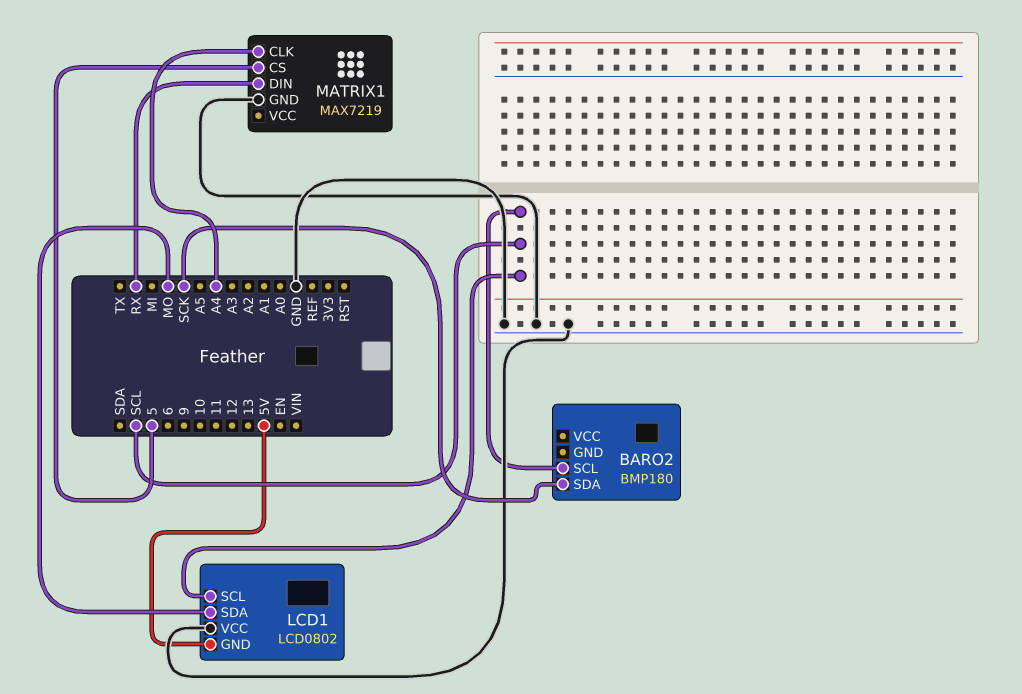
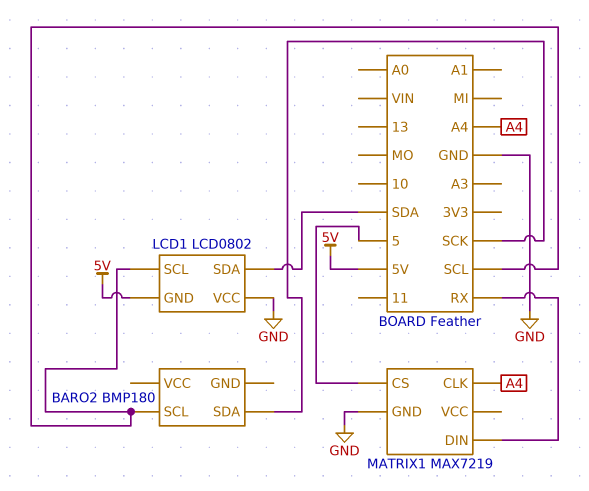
LCD1 pin SDA: MO -> SDA

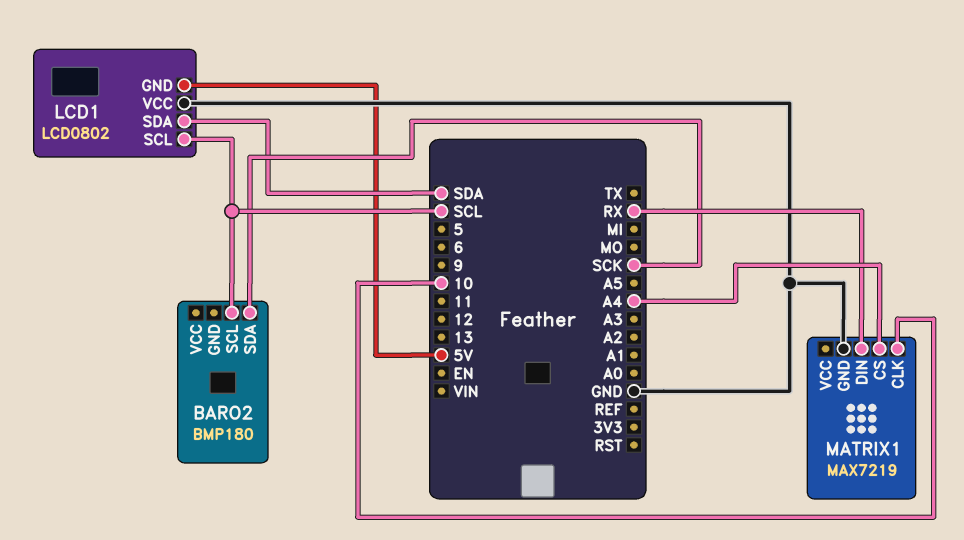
MATRIX1 pin CLK: A4 -> 10
MATRIX1 pin CS: 5 -> A4

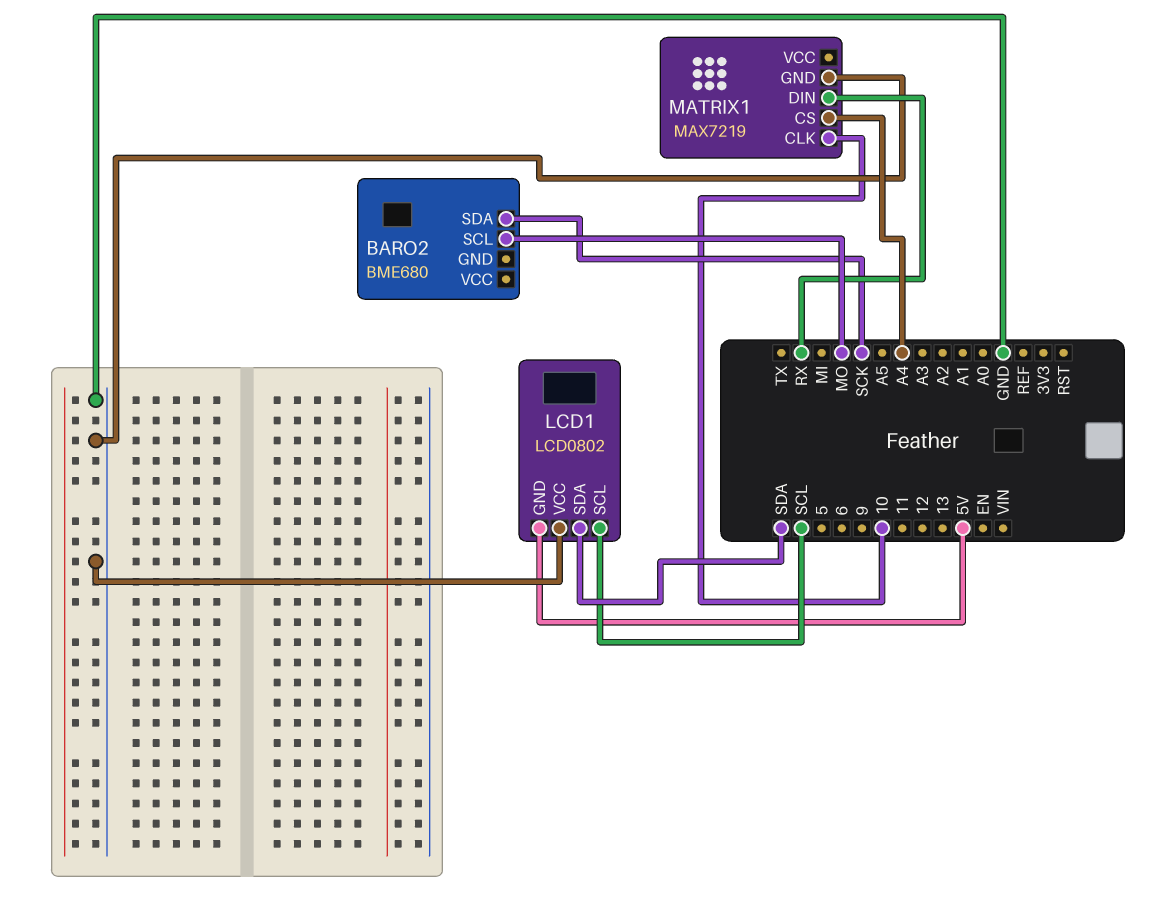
BARO2: BMP180 -> BME680
BARO2 pin SCL: SCL -> MO

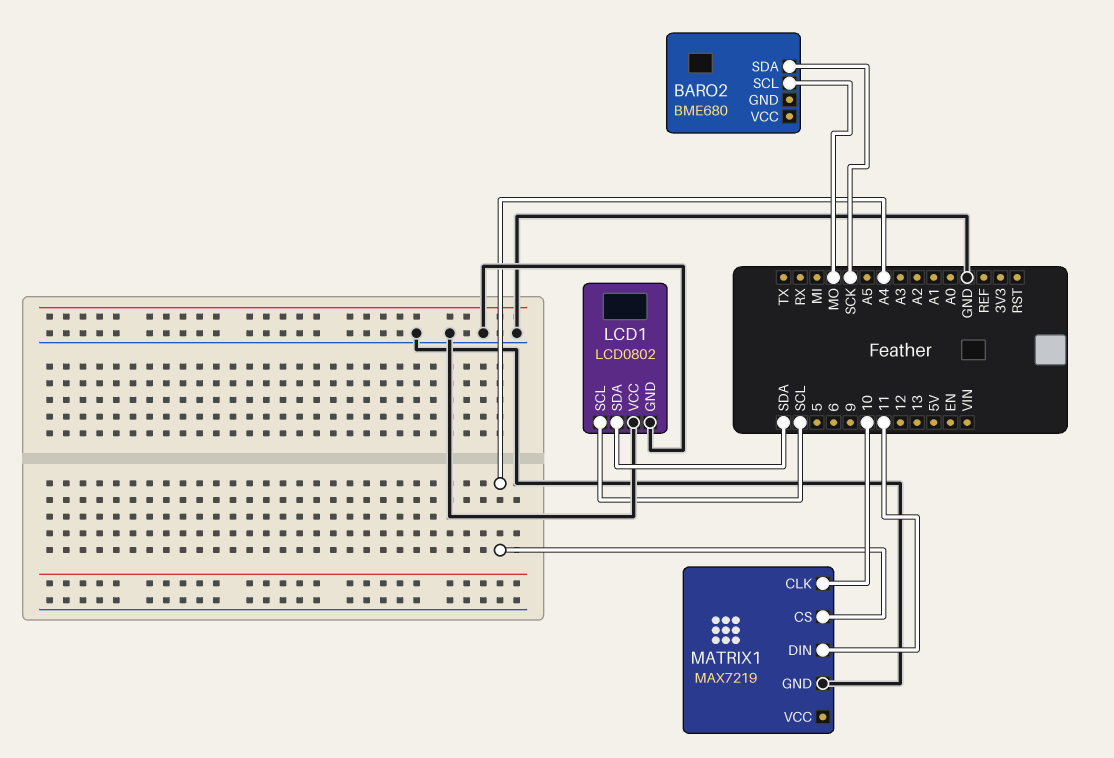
LCD1 pin GND: 5V -> GND
MATRIX1 pin DIN: RX -> 11

